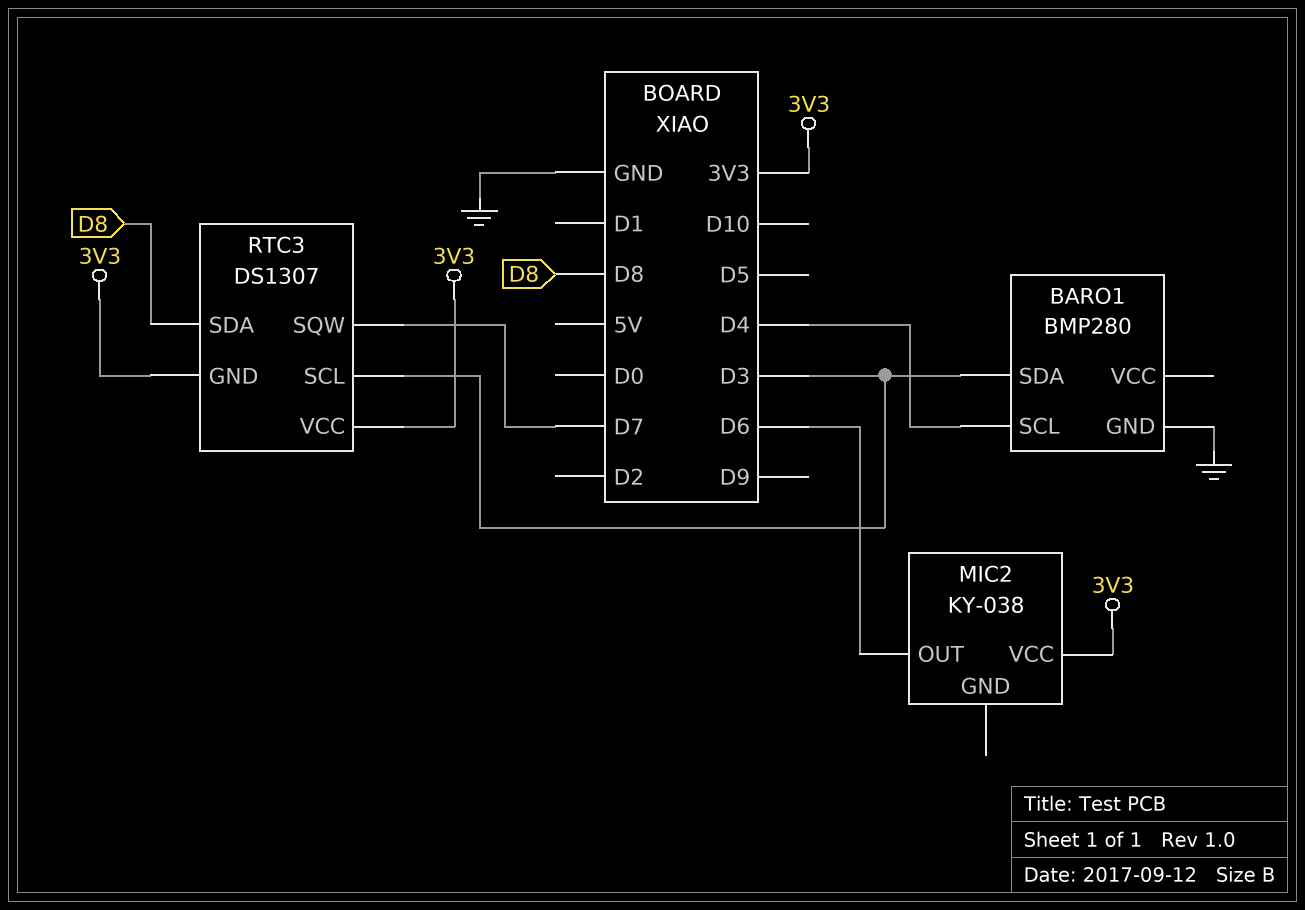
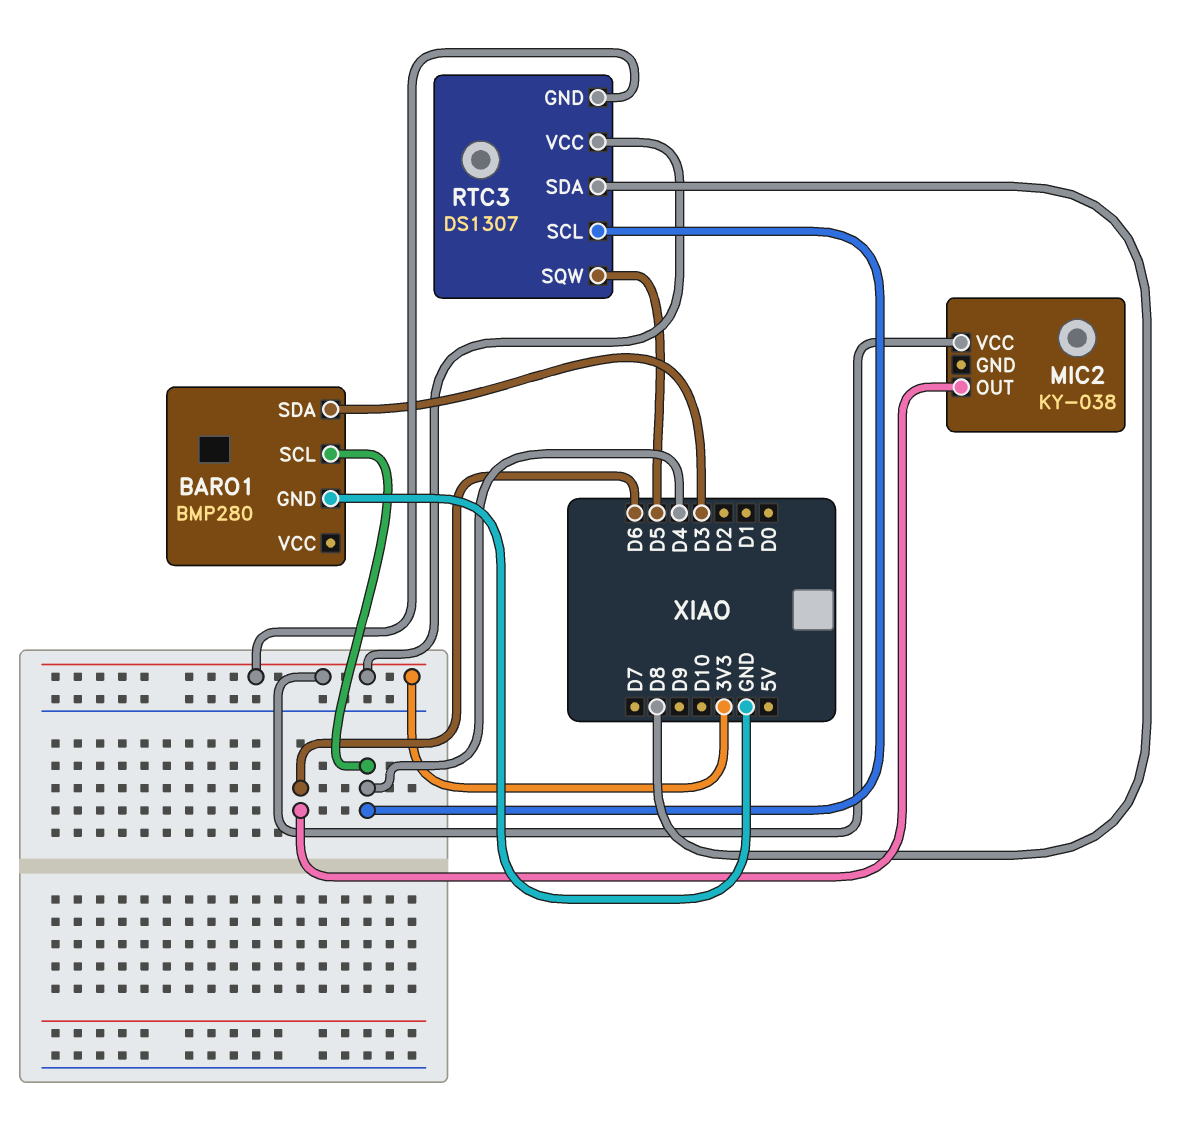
RTC3 pin SCL: D3 -> D4
RTC3 pin SQW: D7 -> D5

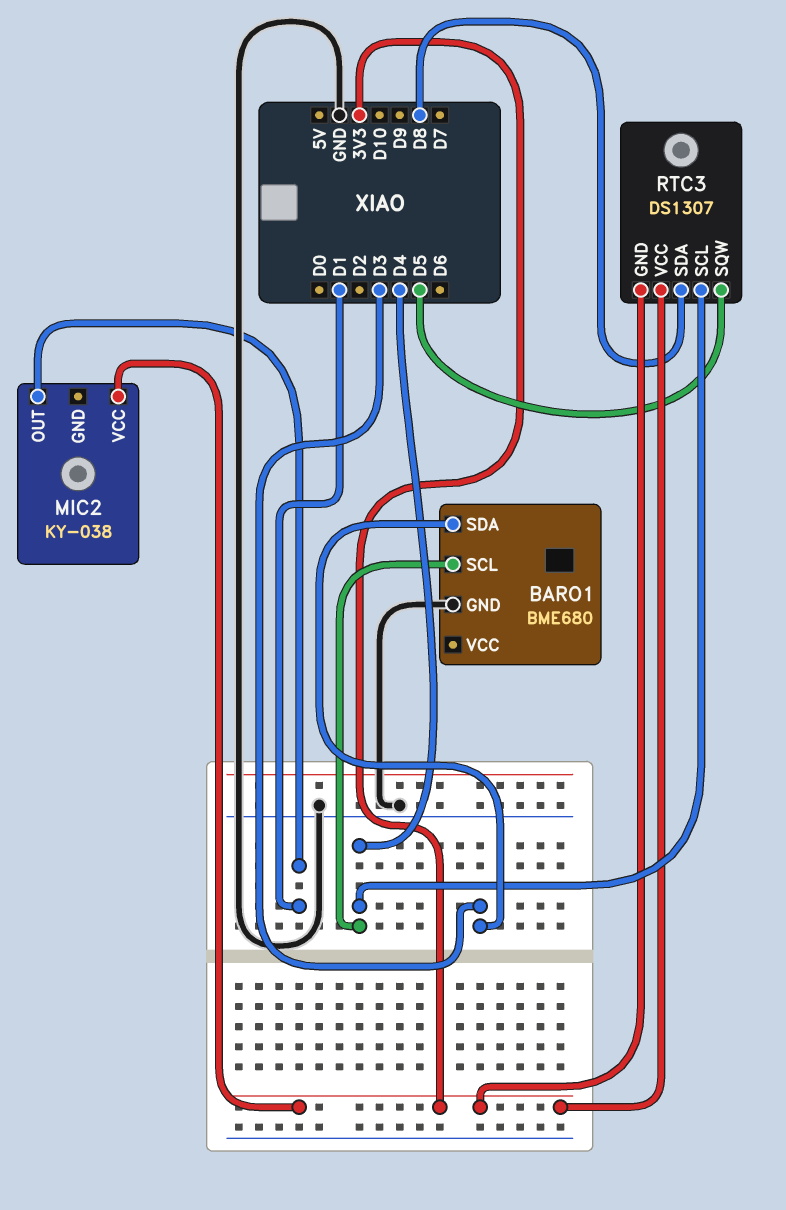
BARO1: BMP280 -> BME680
MIC2 pin OUT: D6 -> D1

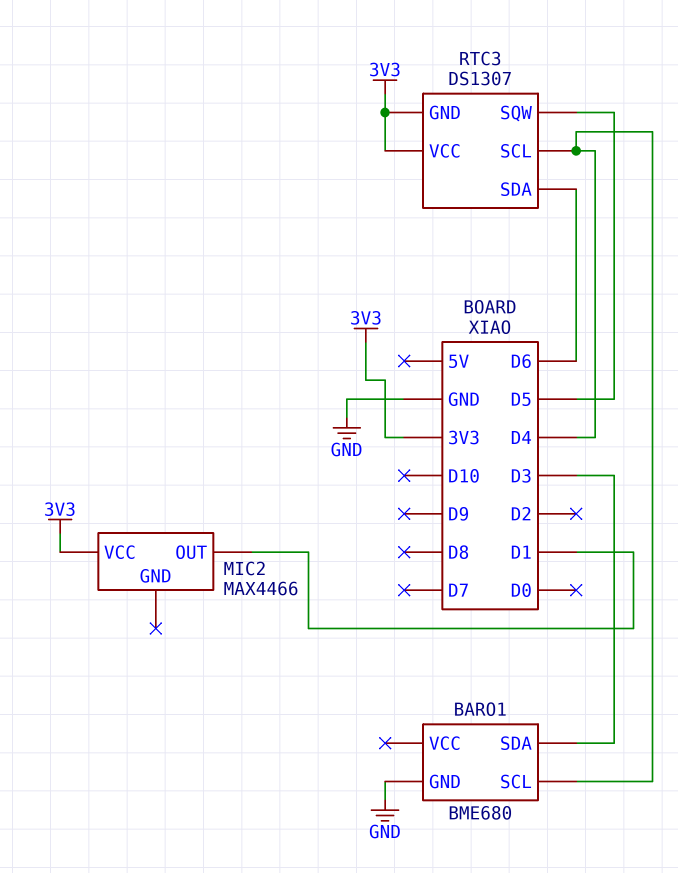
MIC2: KY-038 -> MAX4466
RTC3 pin SDA: D8 -> D6

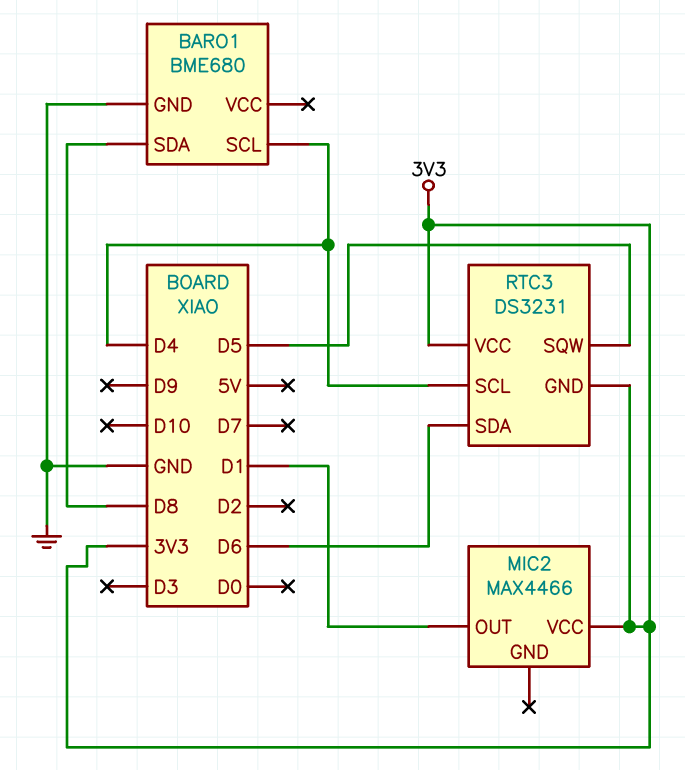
BARO1 pin SDA: D3 -> D8
RTC3: DS1307 -> DS3231

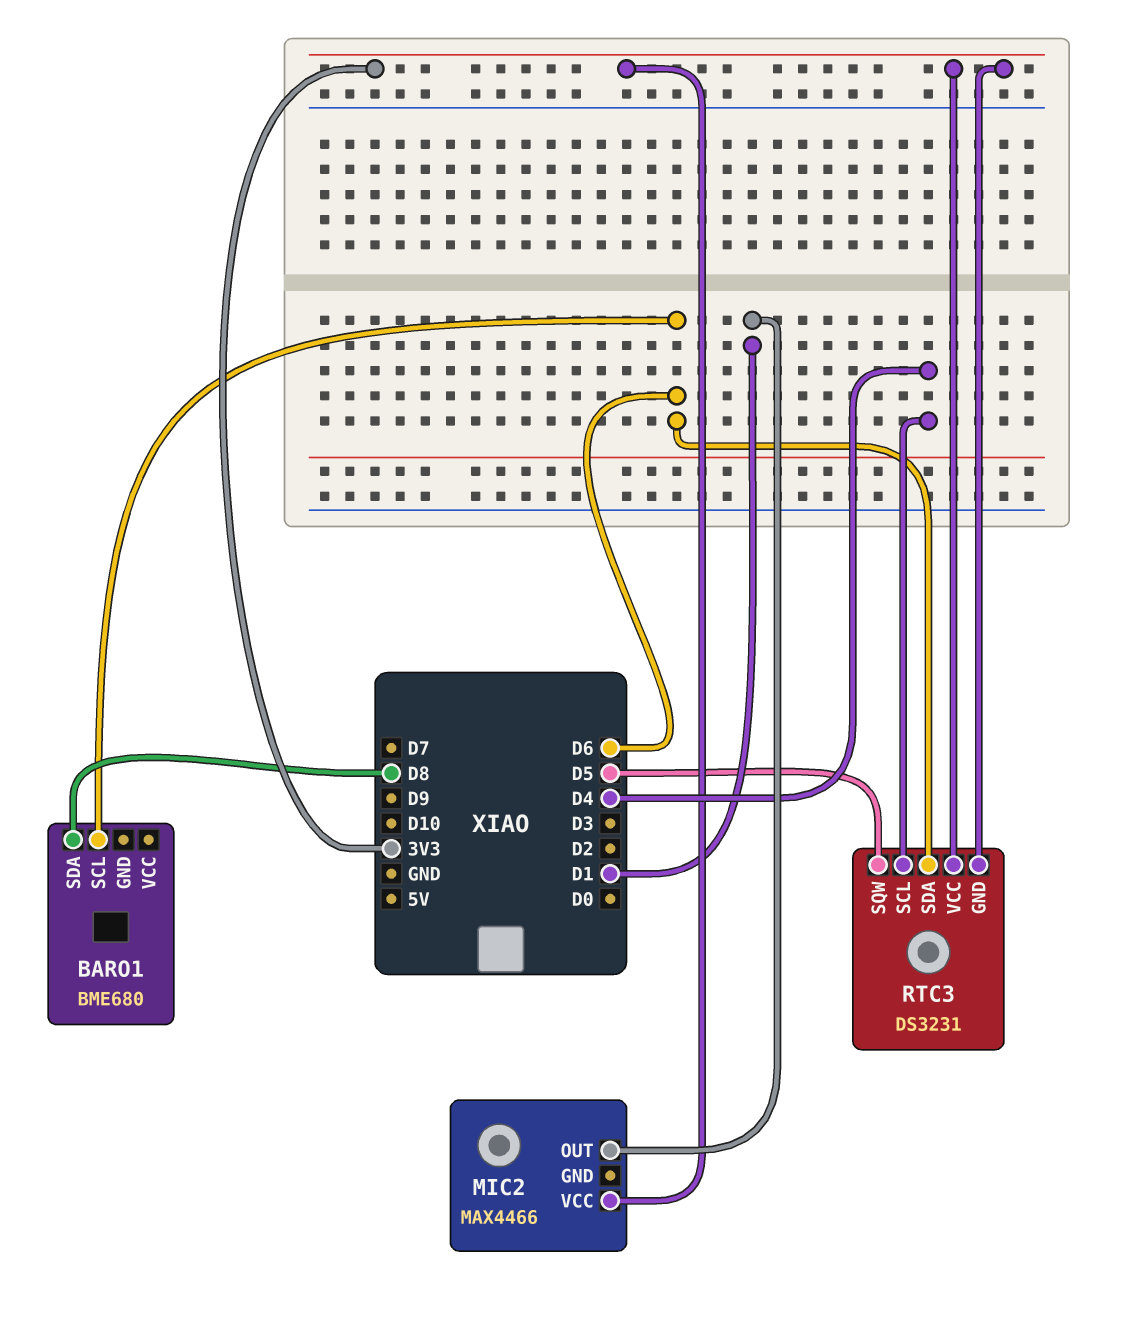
BARO1 pin GND: GND -> none
BARO1 pin SCL: D4 -> D6

